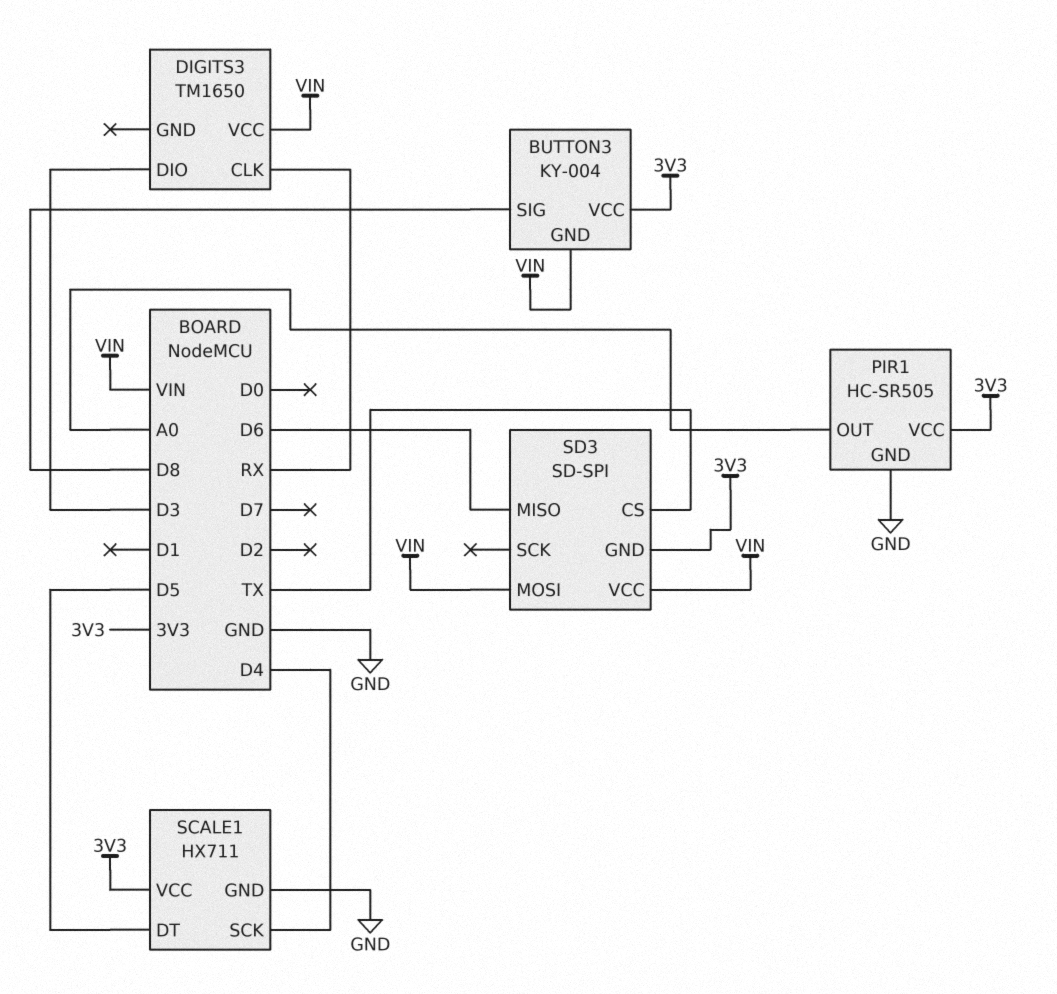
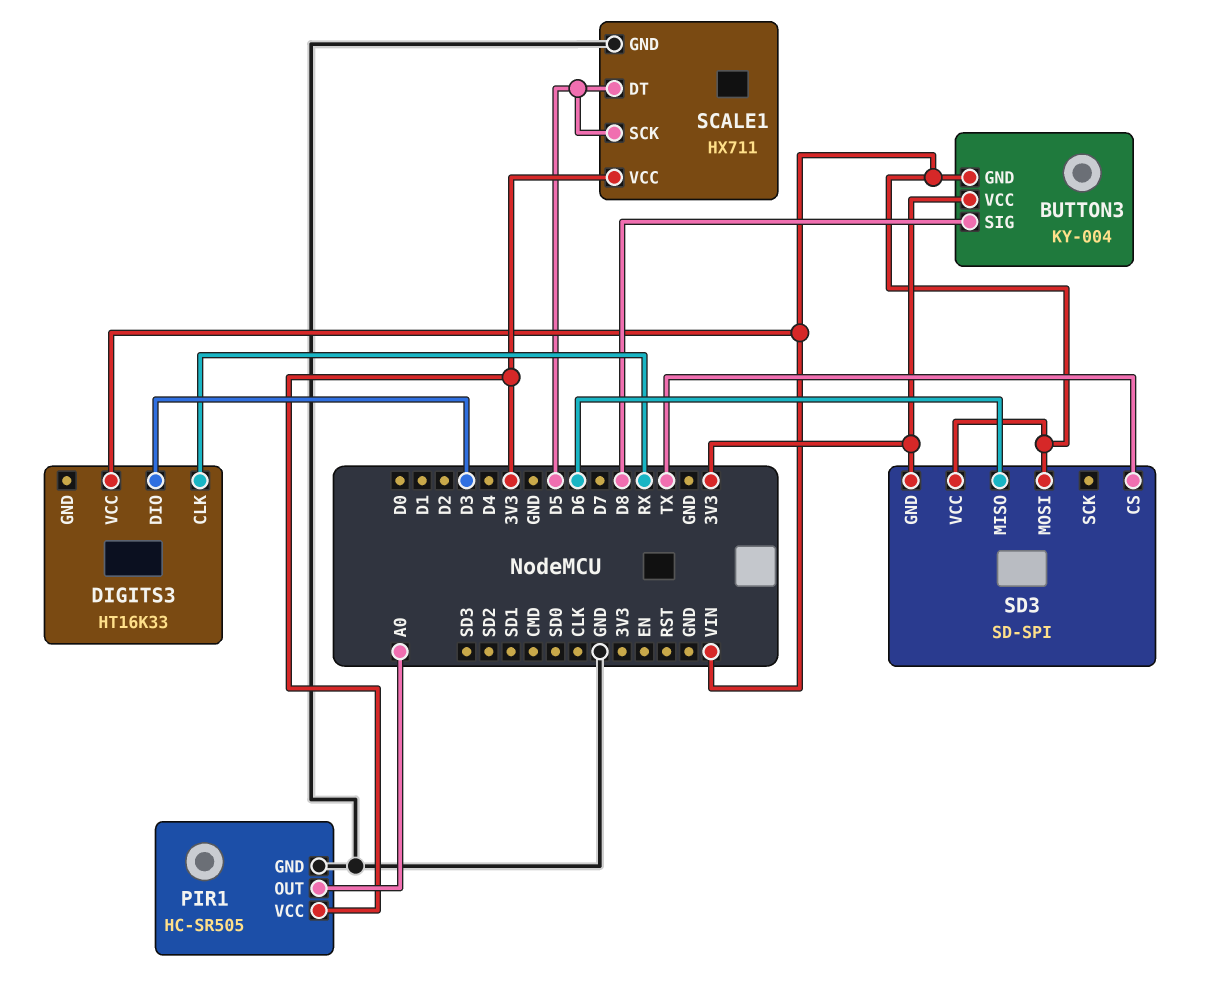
DIGITS3: TM1650 -> HT16K33
SCALE1 pin SCK: D4 -> D5

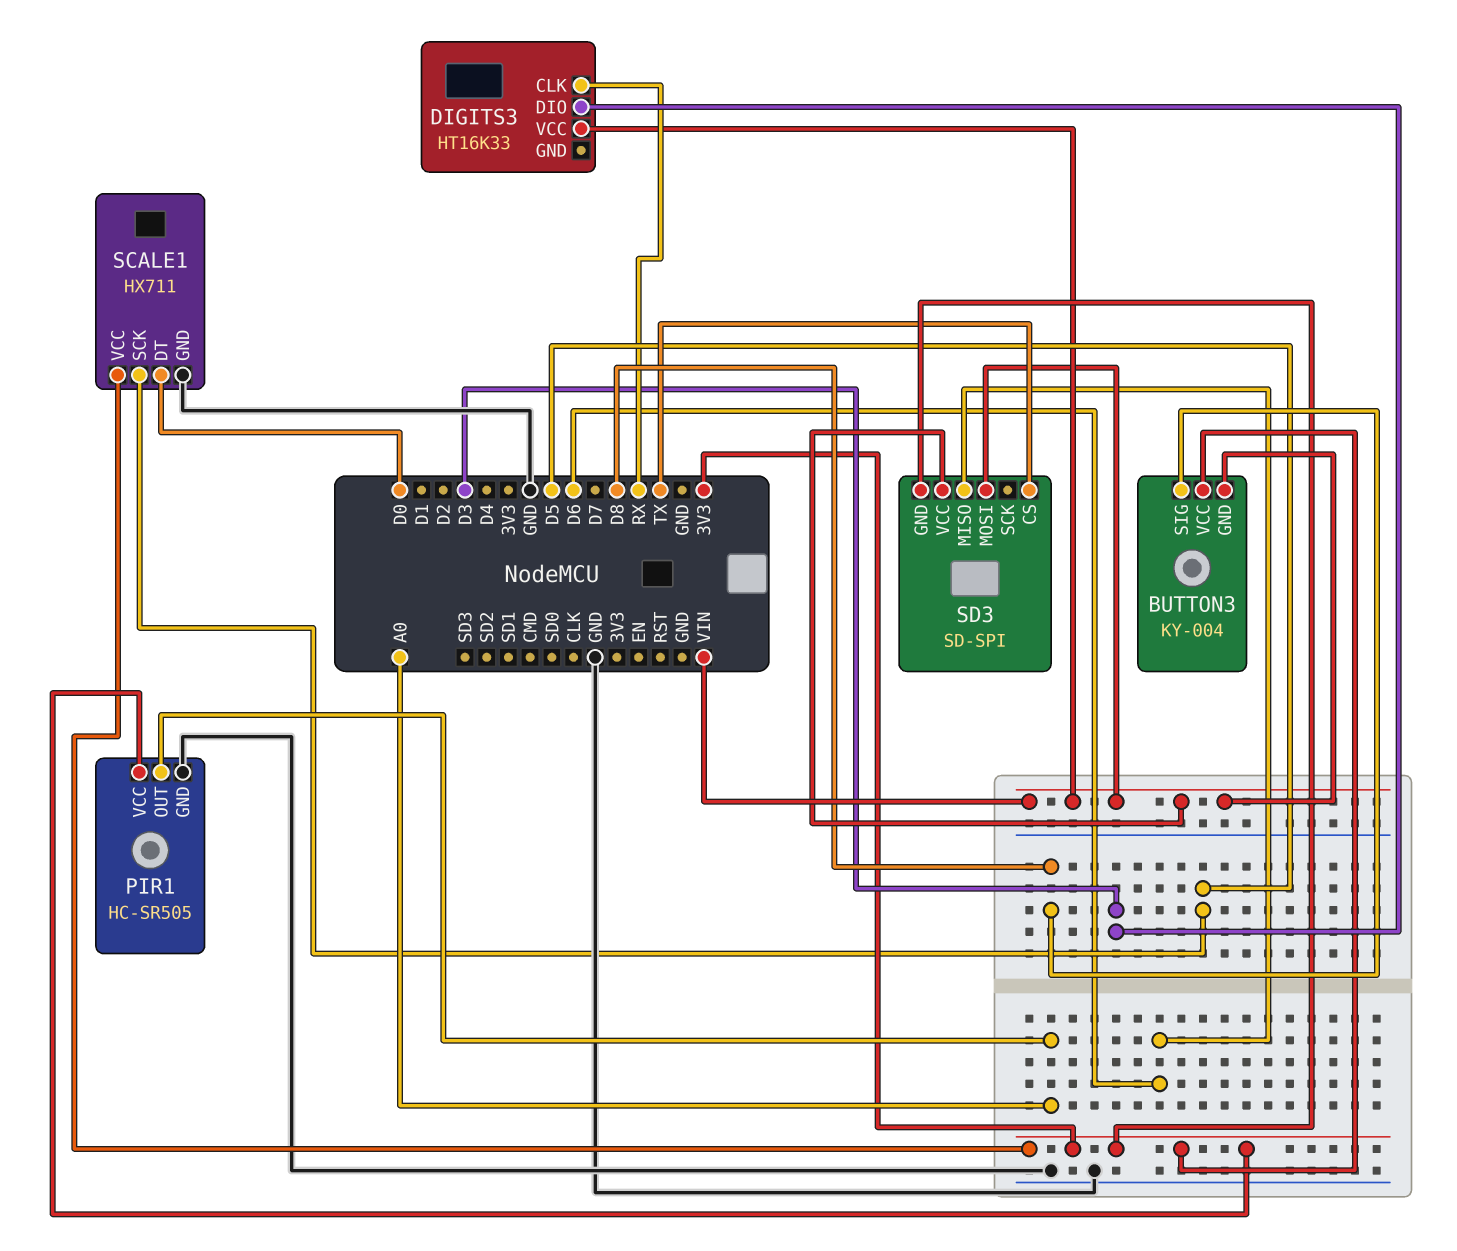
SCALE1 pin DT: D5 -> D0

